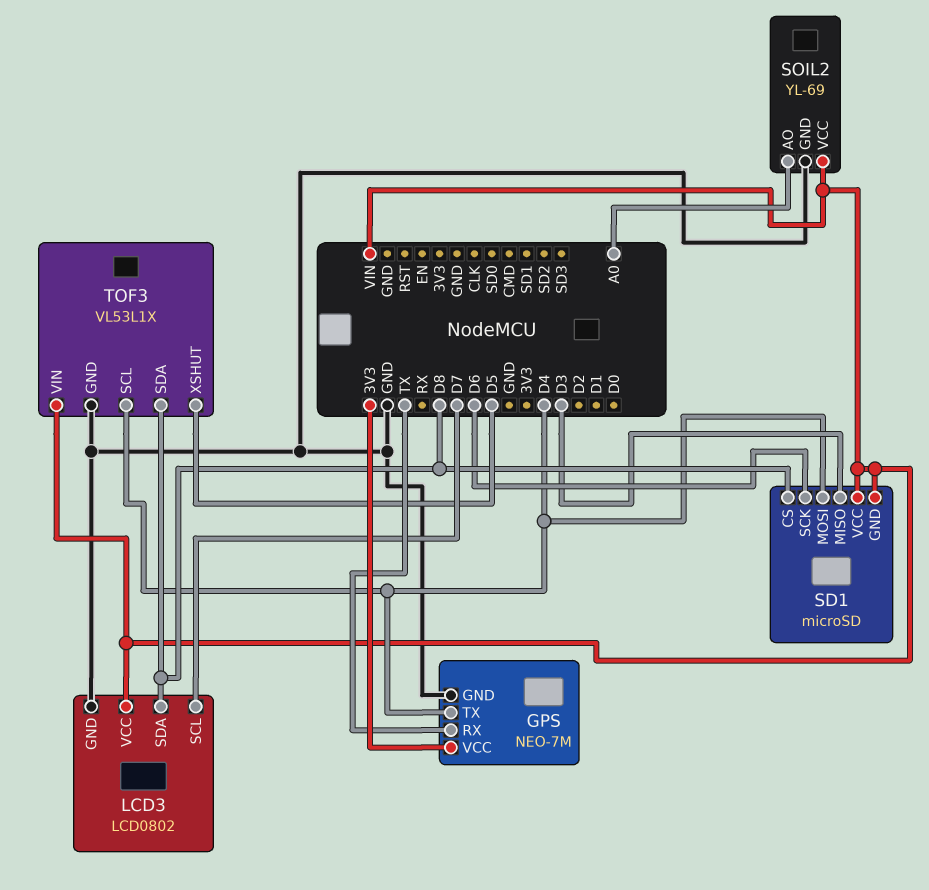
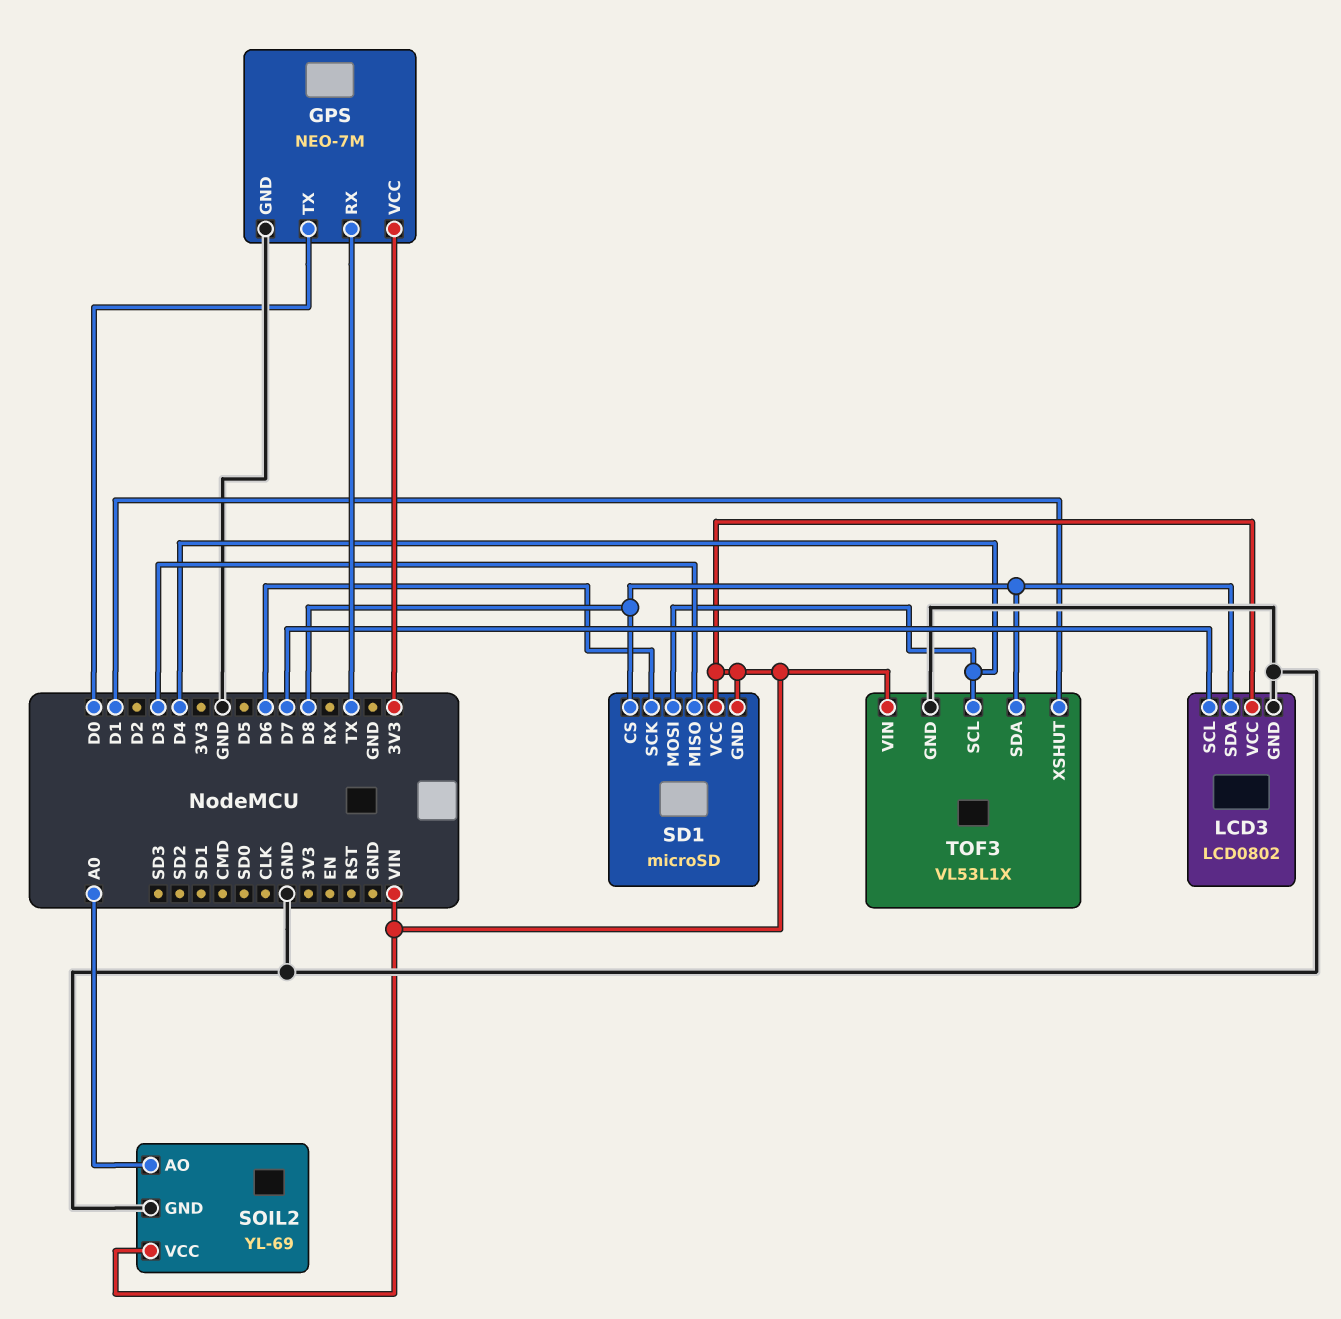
GPS pin TX: D4 -> D0
TOF3 pin XSHUT: D5 -> D1

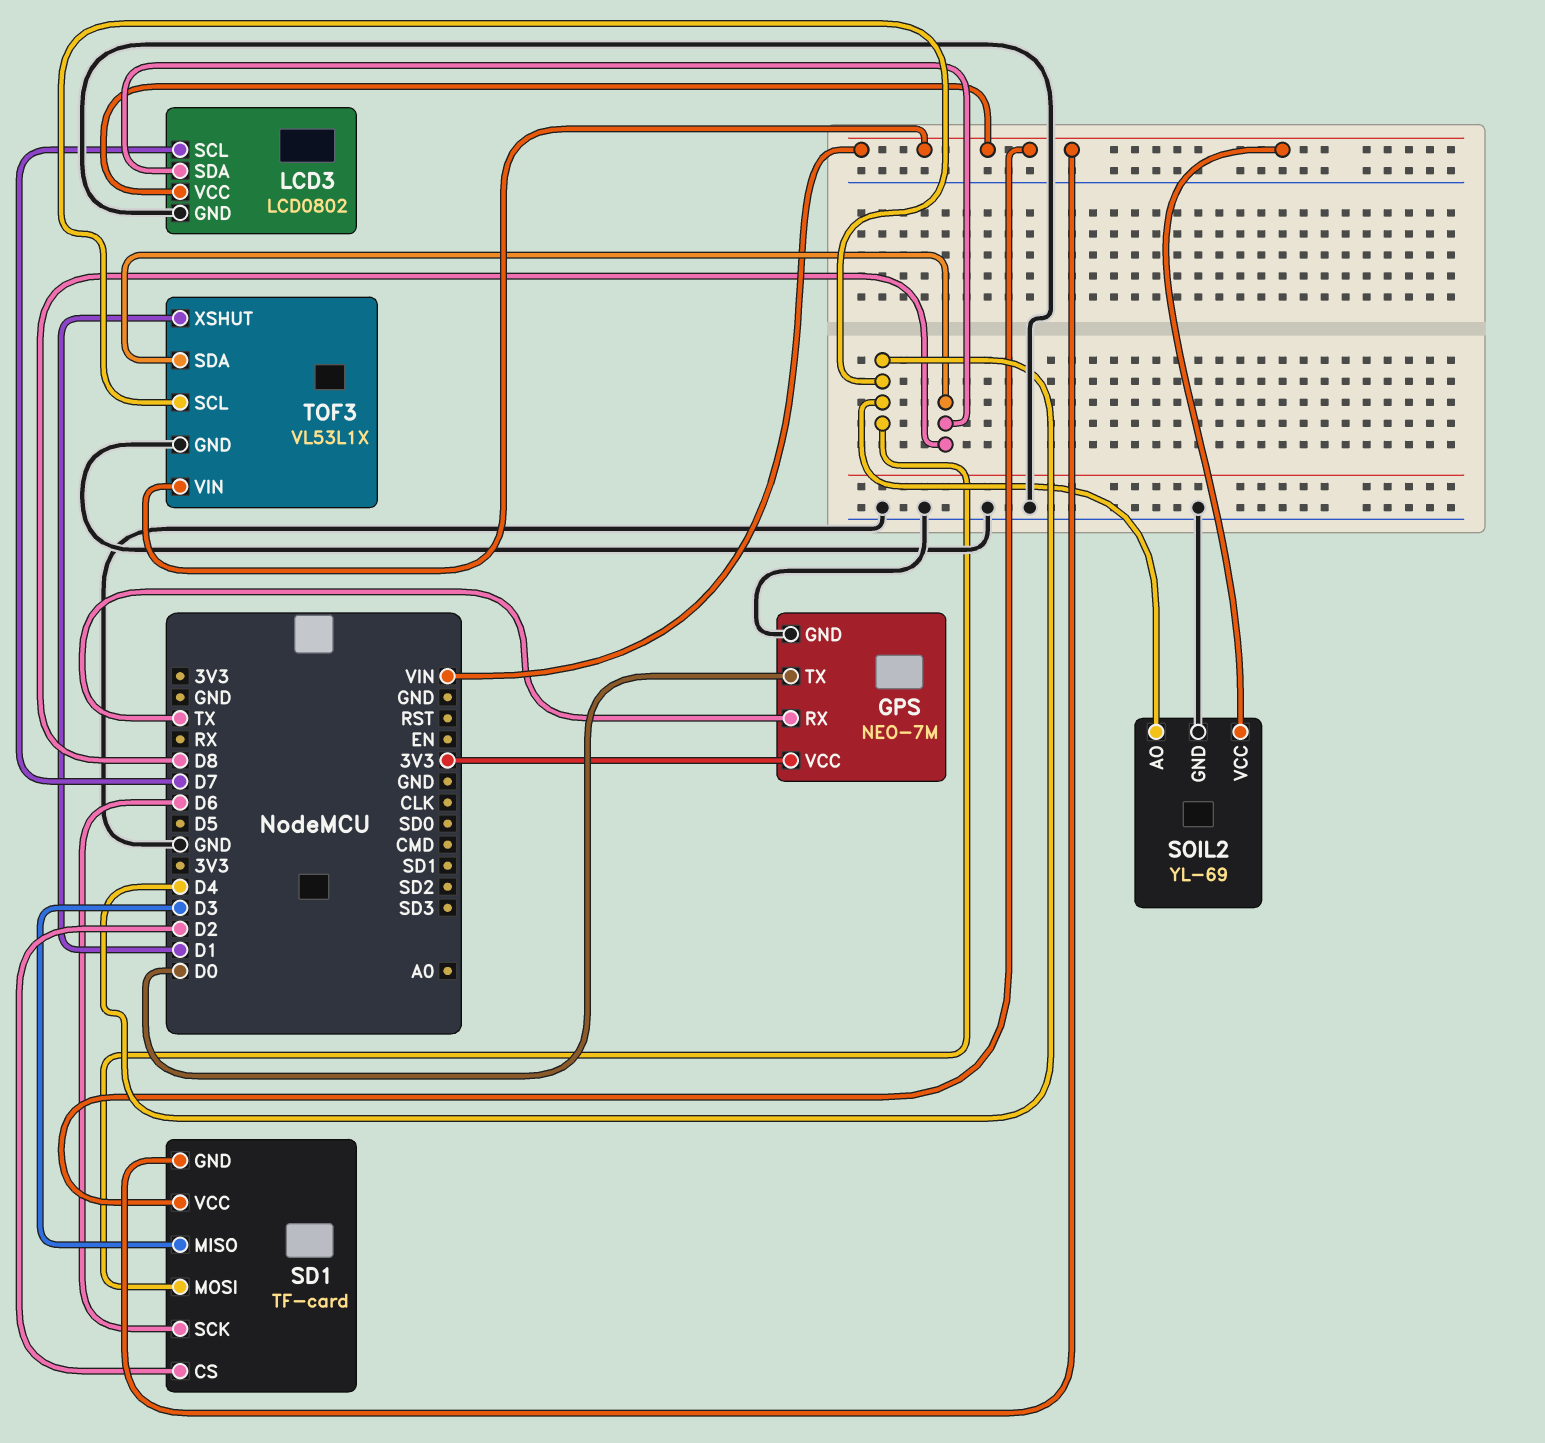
SD1: microSD -> TF-card
SD1 pin CS: D8 -> D2
SOIL2 pin AO: A0 -> D4

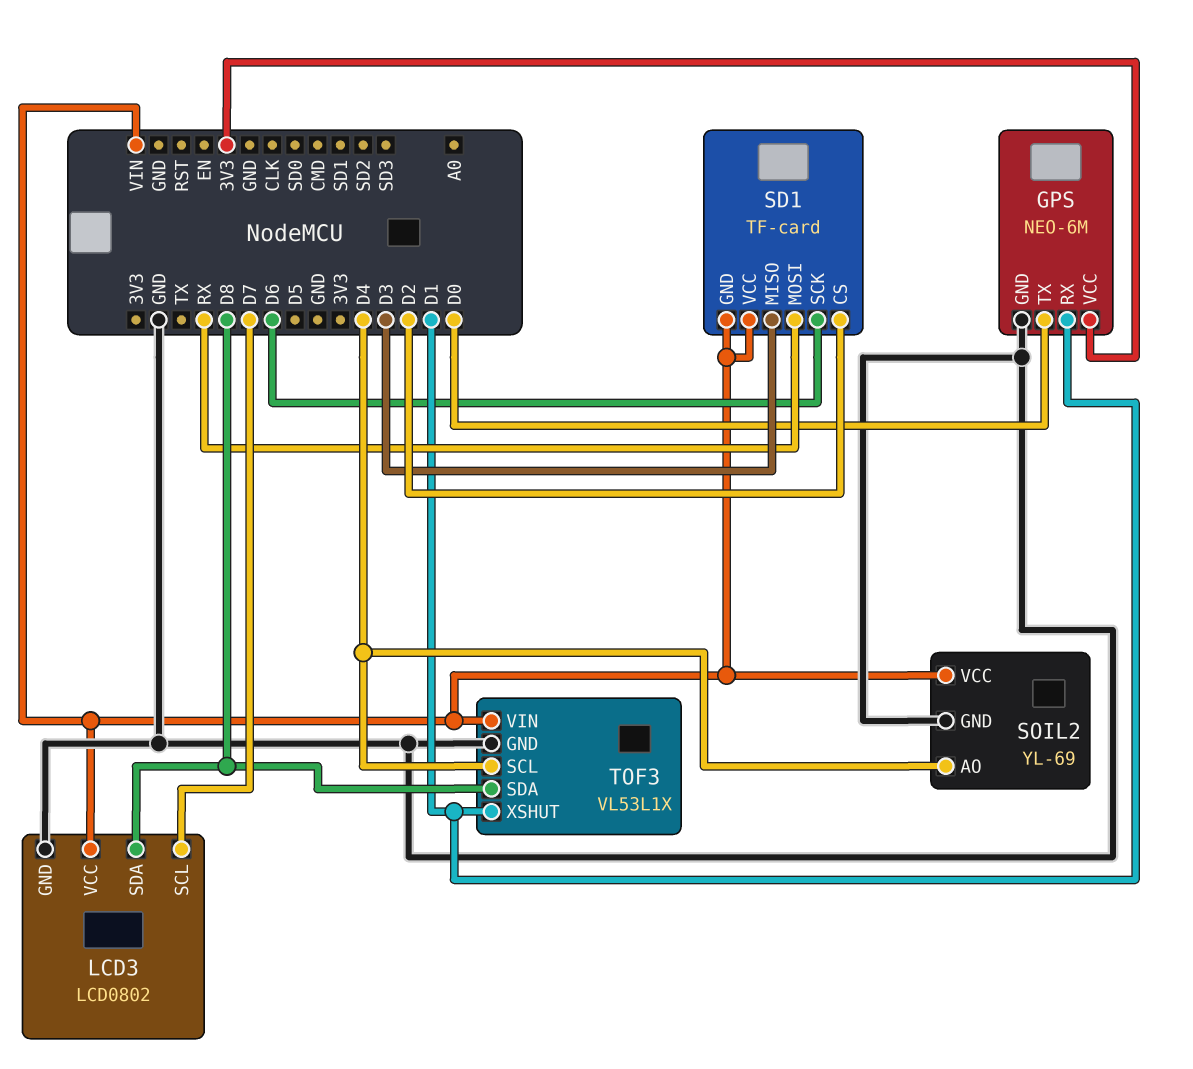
GPS: NEO-7M -> NEO-6M
GPS pin RX: TX -> D1
SD1 pin MOSI: D4 -> RX

